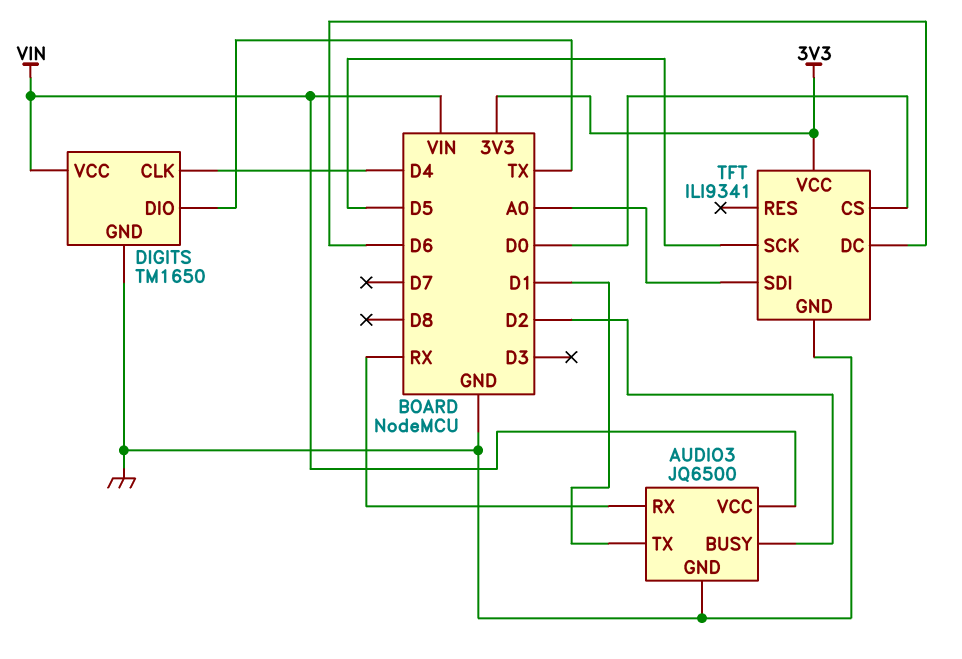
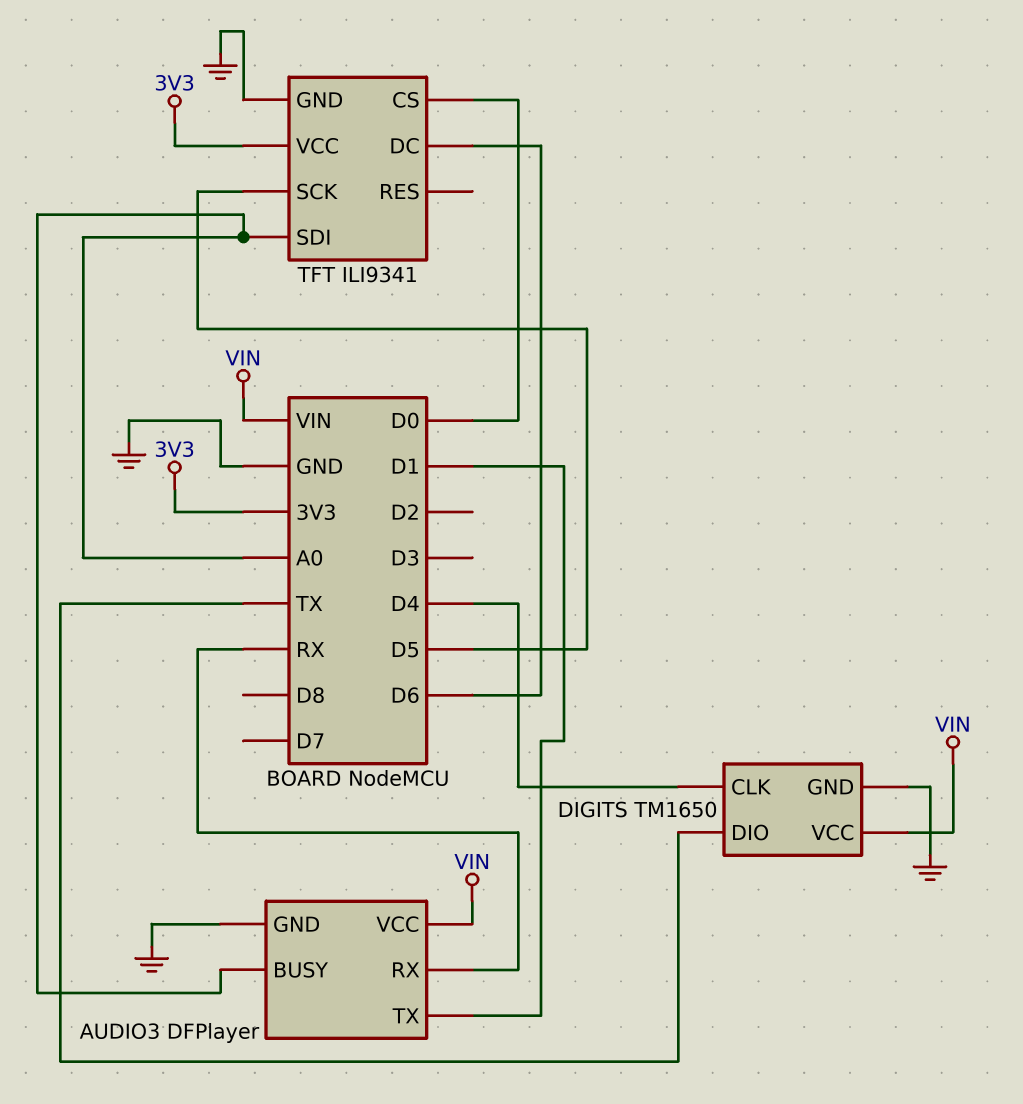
AUDIO3: JQ6500 -> DFPlayer
AUDIO3 pin BUSY: D2 -> A0

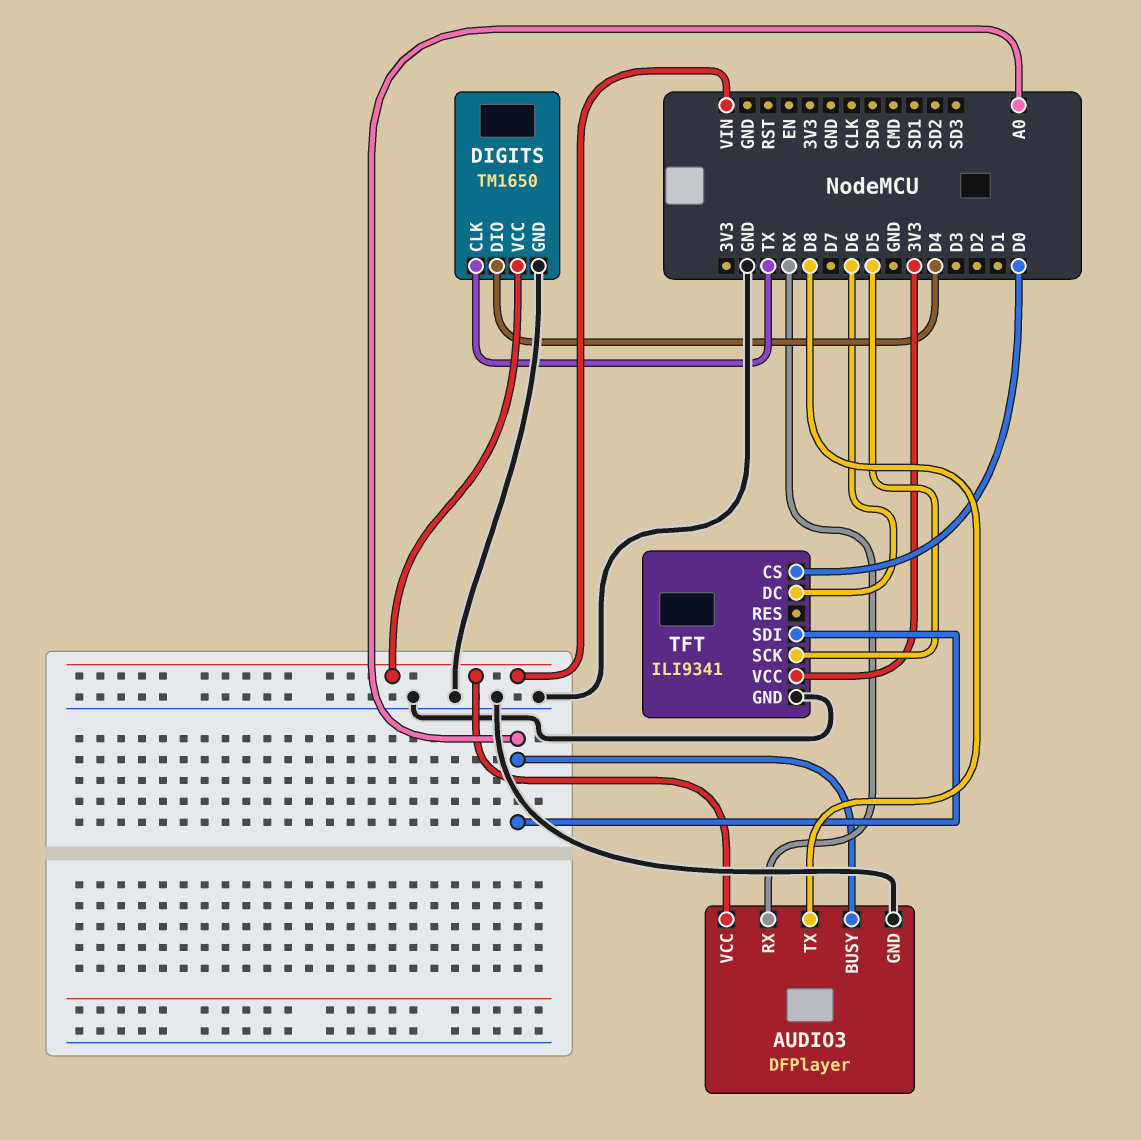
AUDIO3 pin TX: D1 -> D8
DIGITS pin CLK: D4 -> TX
DIGITS pin DIO: TX -> D4

